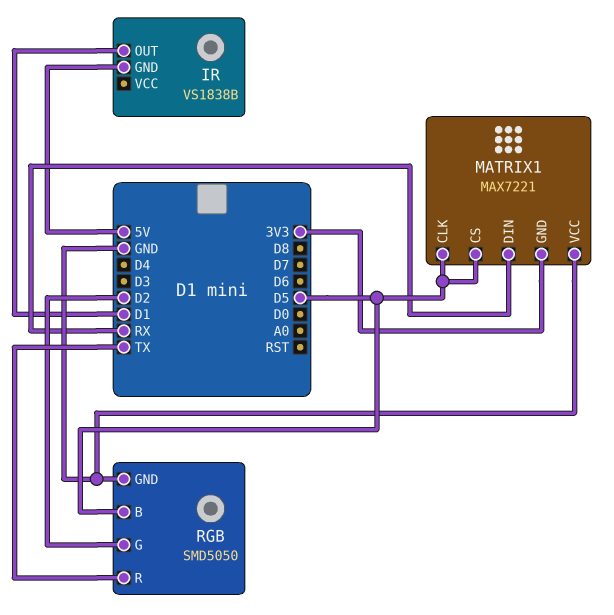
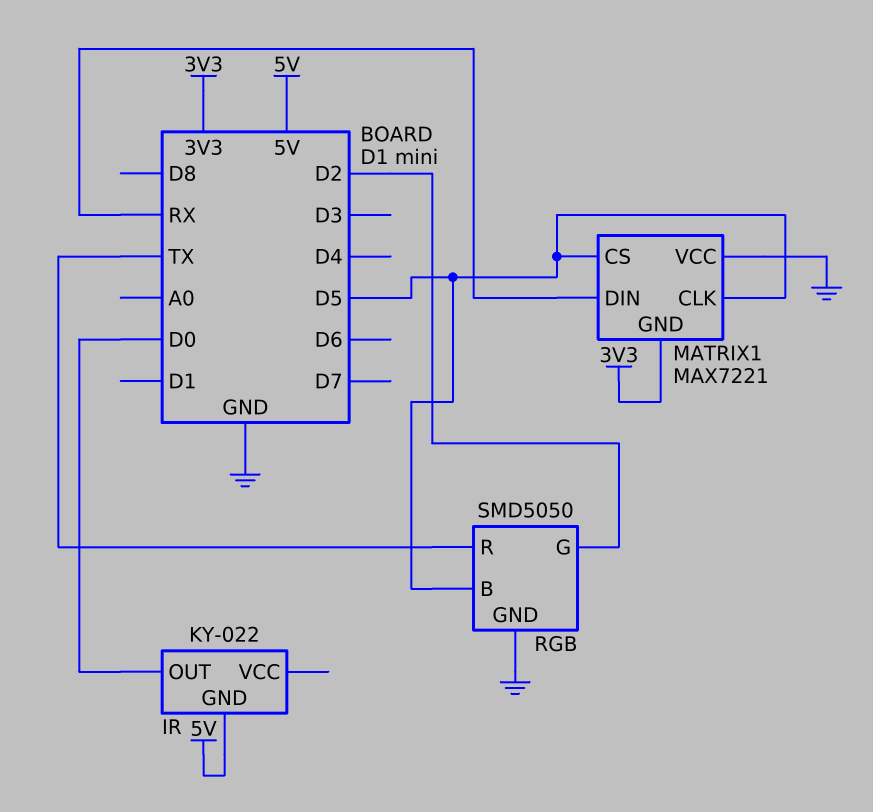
IR: VS1838B -> KY-022
IR pin OUT: D1 -> D0

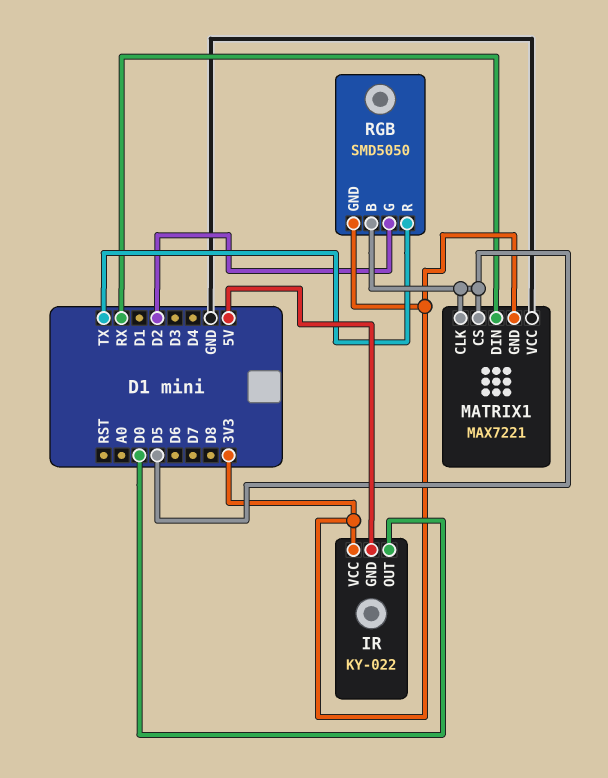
IR pin VCC: none -> 3V3
RGB pin GND: GND -> 3V3

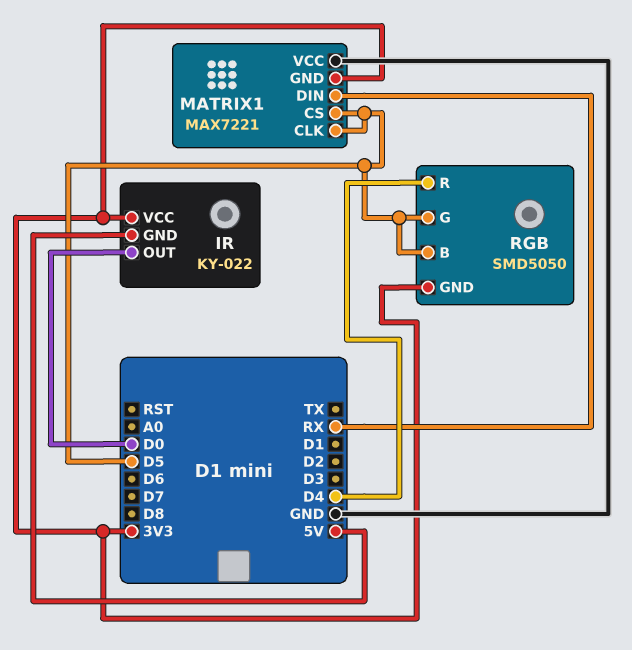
RGB pin G: D2 -> D5
RGB pin R: TX -> D4

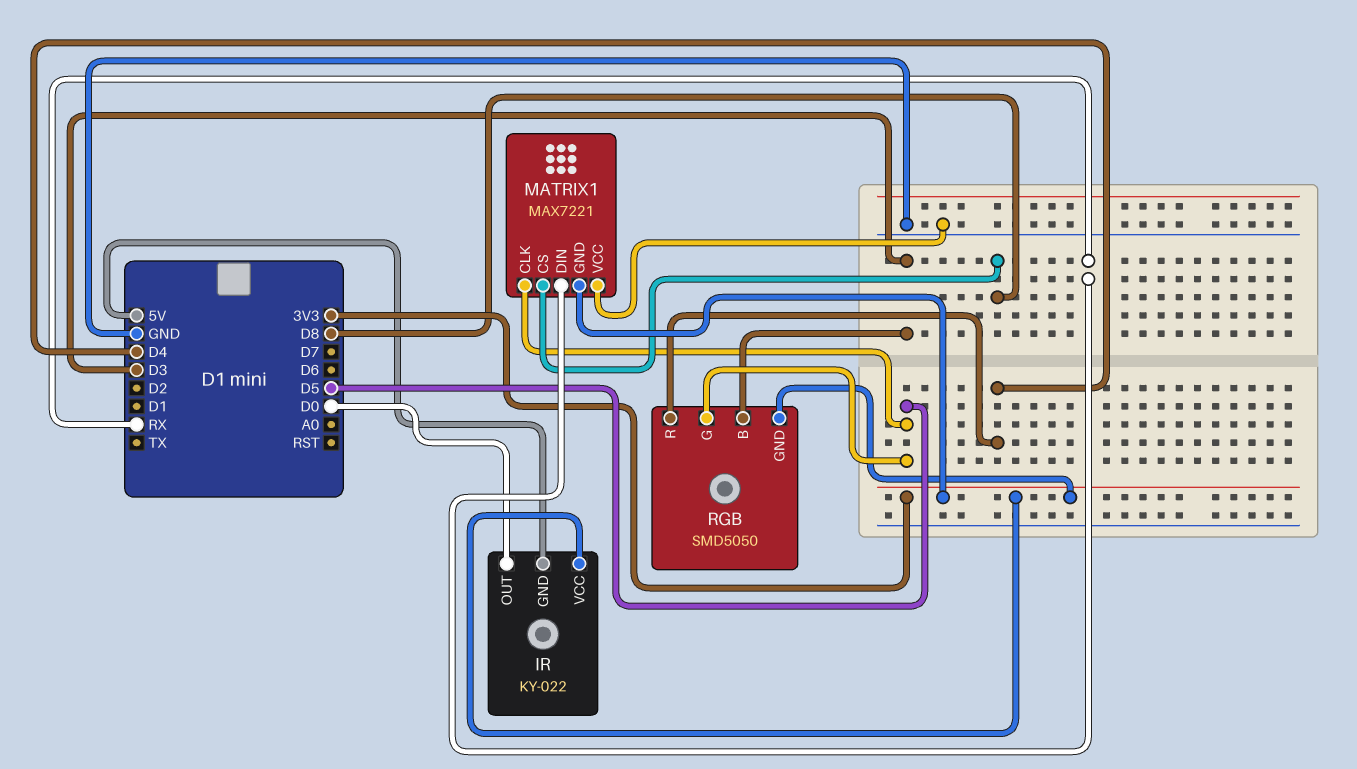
MATRIX1 pin CS: D5 -> D8
RGB pin B: D5 -> D3

